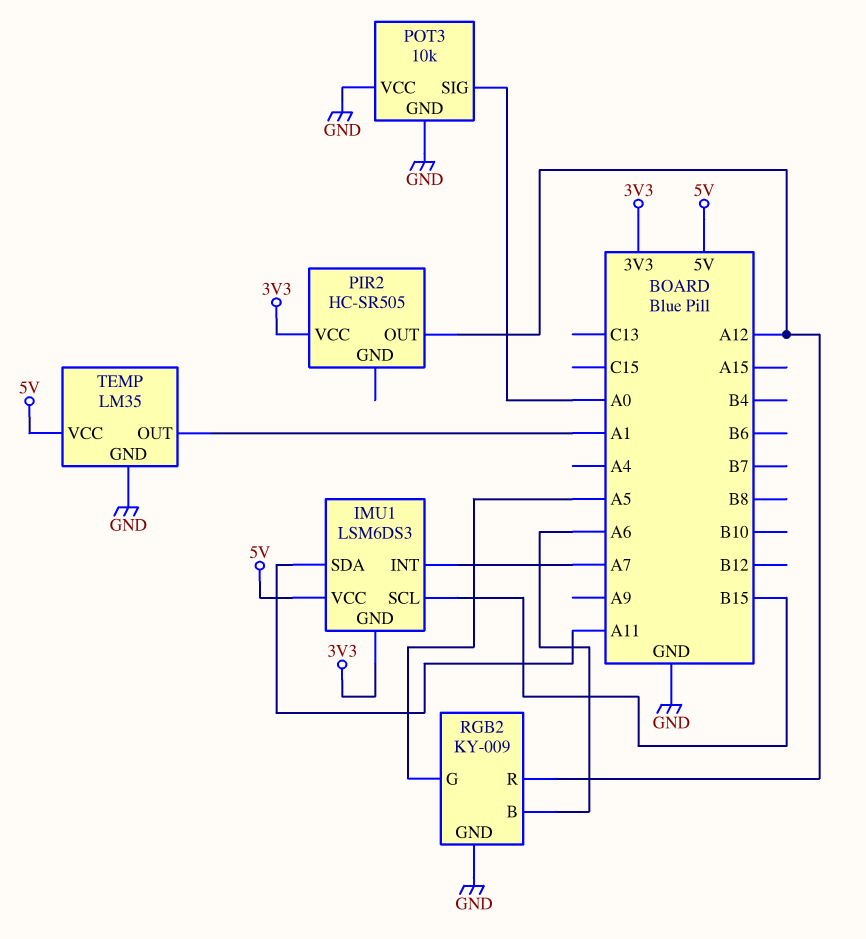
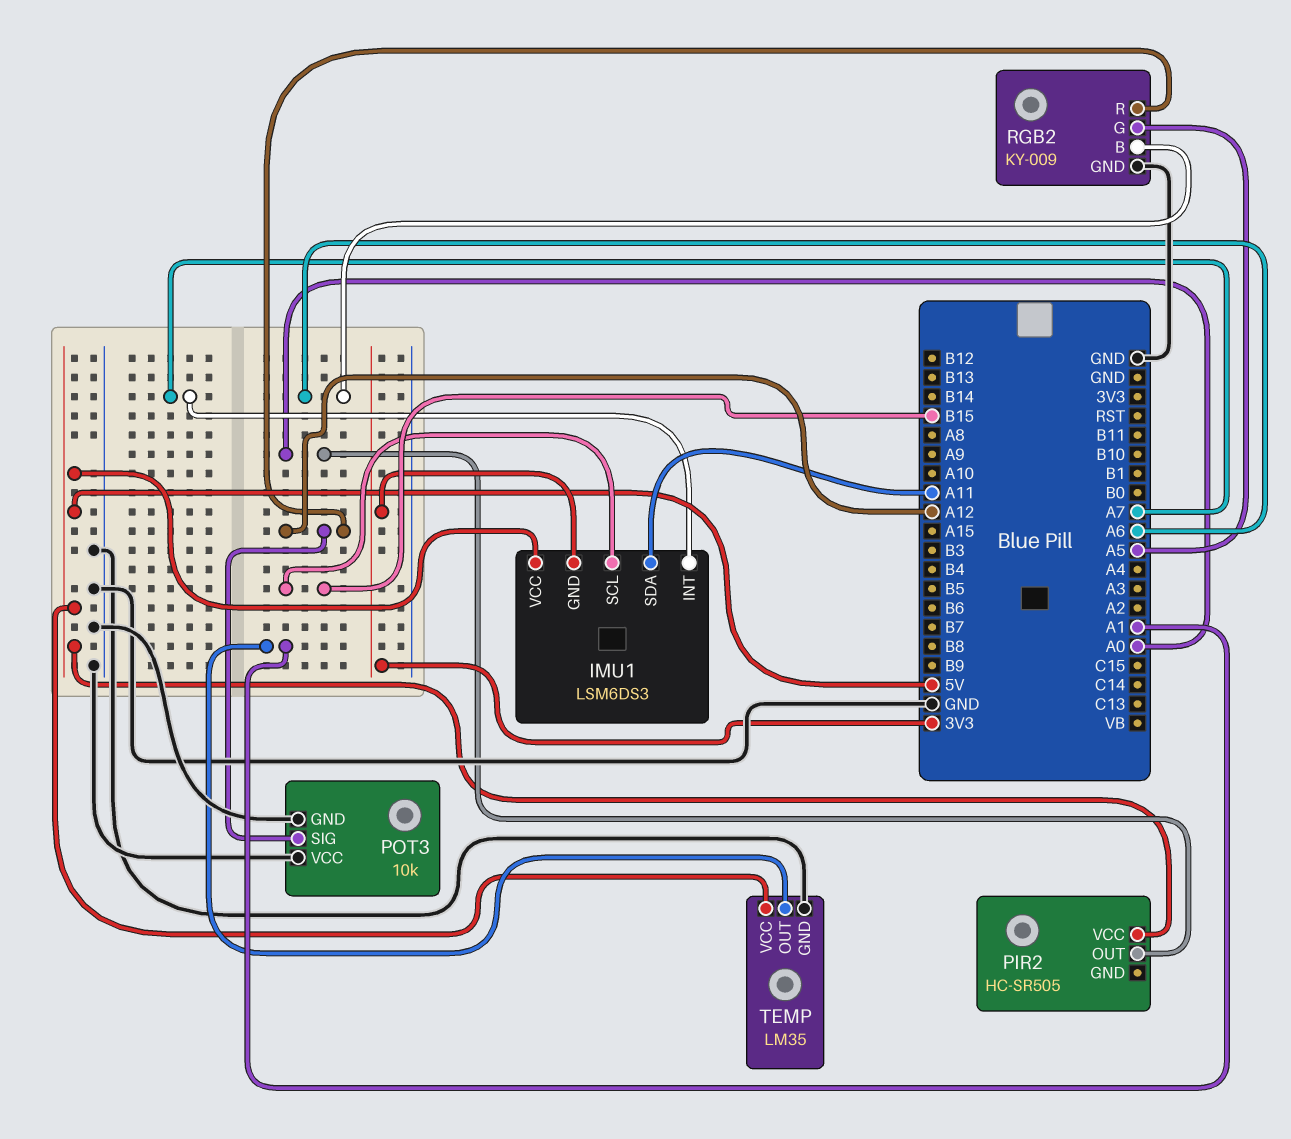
PIR2 pin OUT: A12 -> A0
PIR2 pin VCC: 3V3 -> 5V
POT3 pin SIG: A0 -> A12

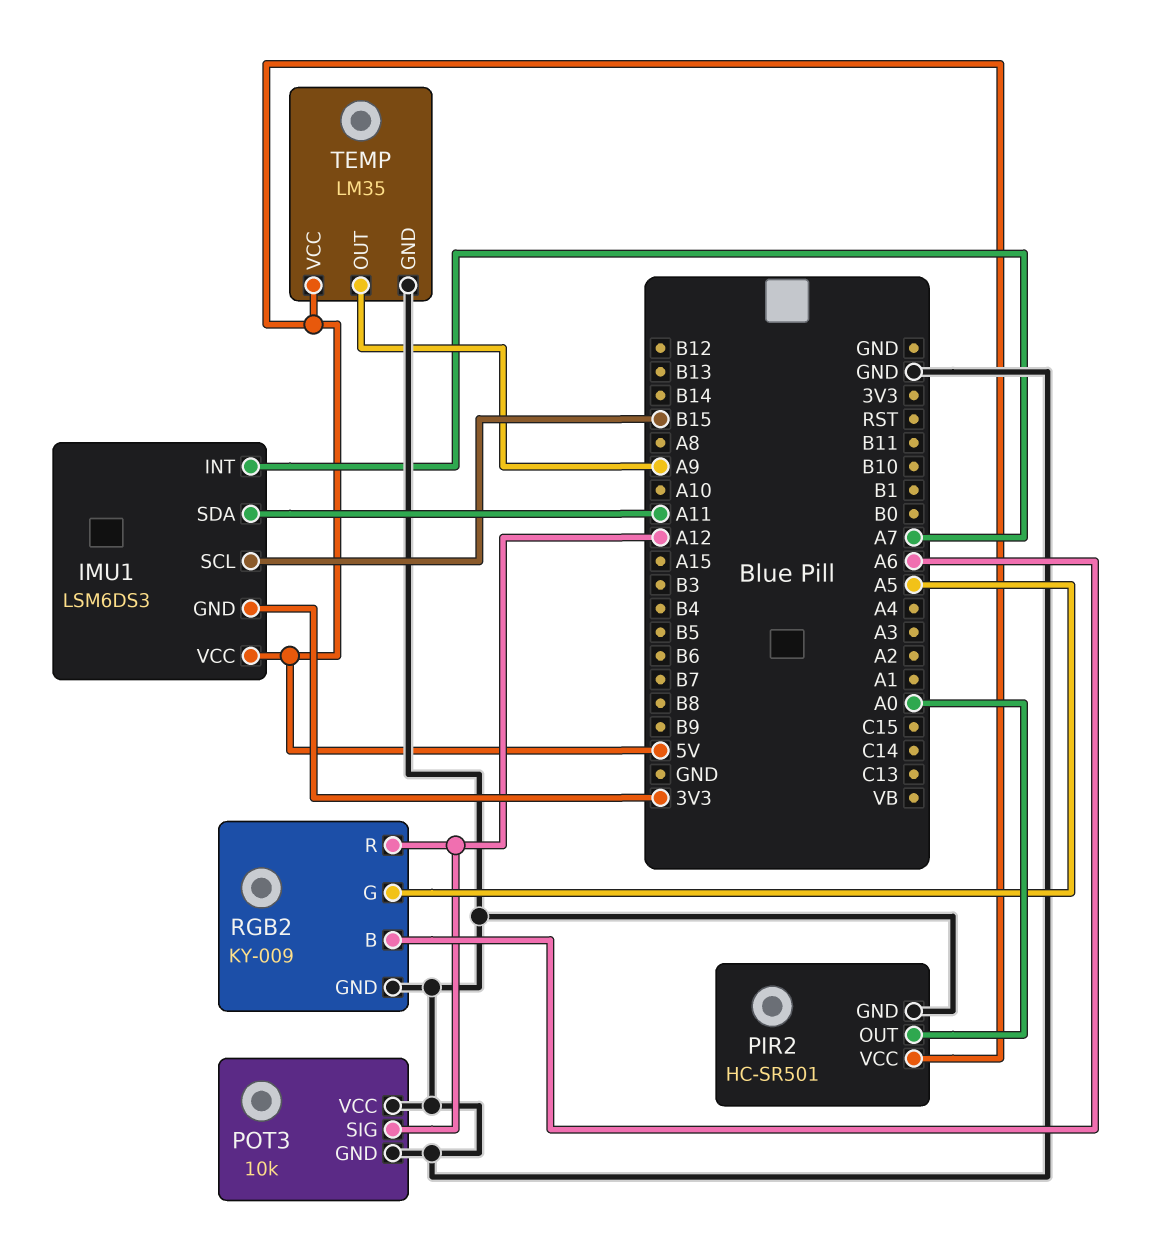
PIR2: HC-SR505 -> HC-SR501
PIR2 pin GND: none -> GND
TEMP pin OUT: A1 -> A9

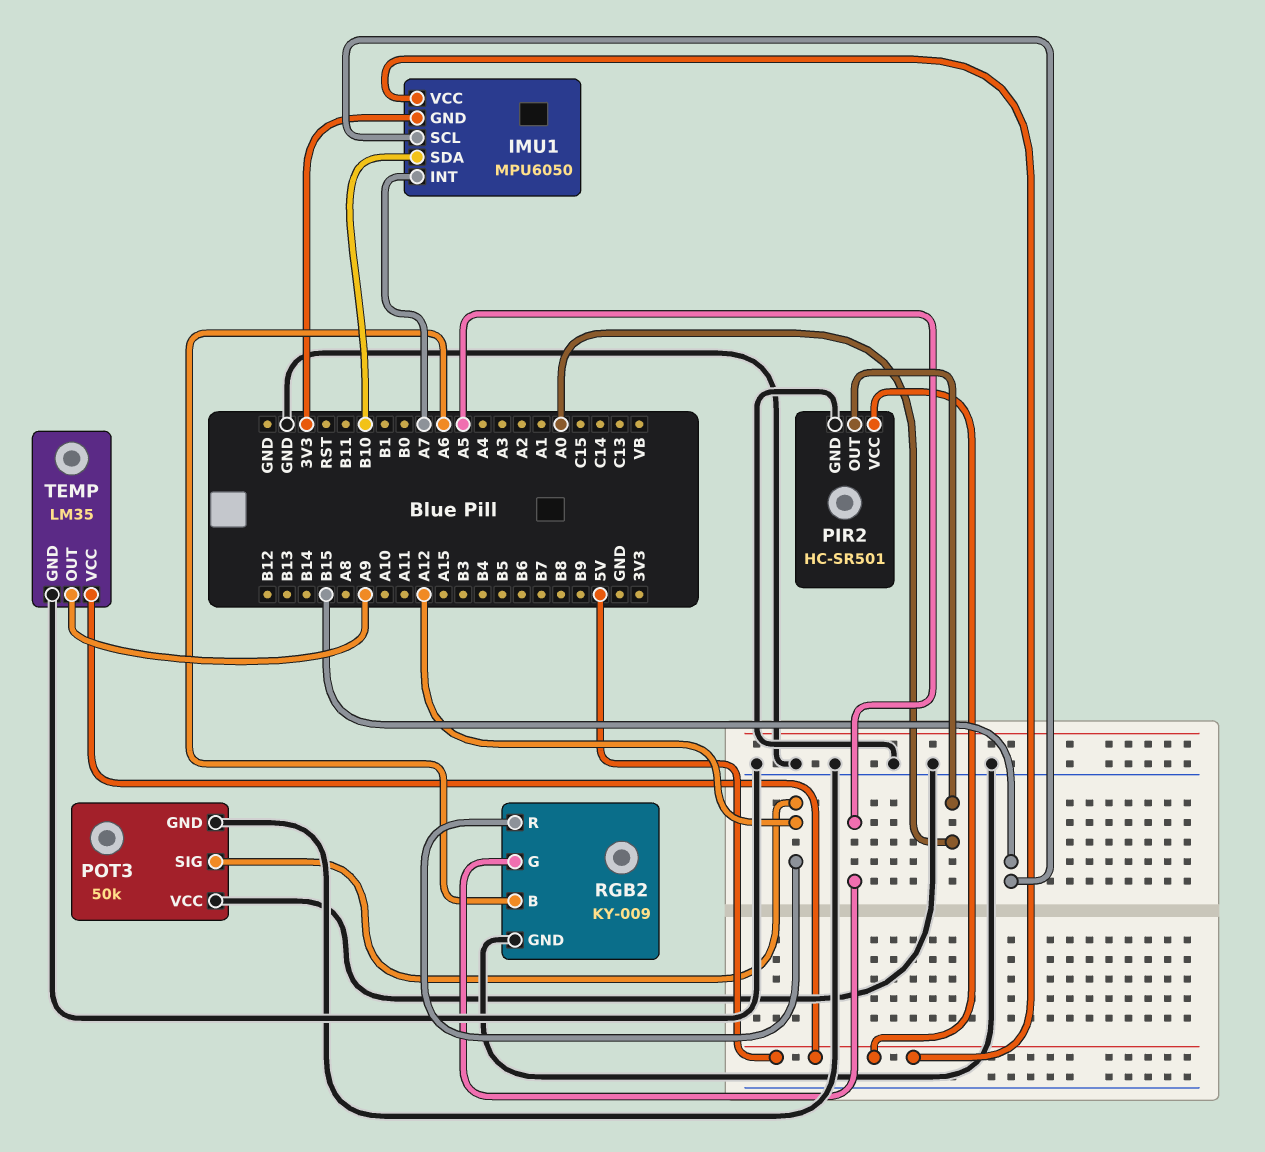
IMU1: LSM6DS3 -> MPU6050
IMU1 pin SDA: A11 -> B10
POT3: 10k -> 50k

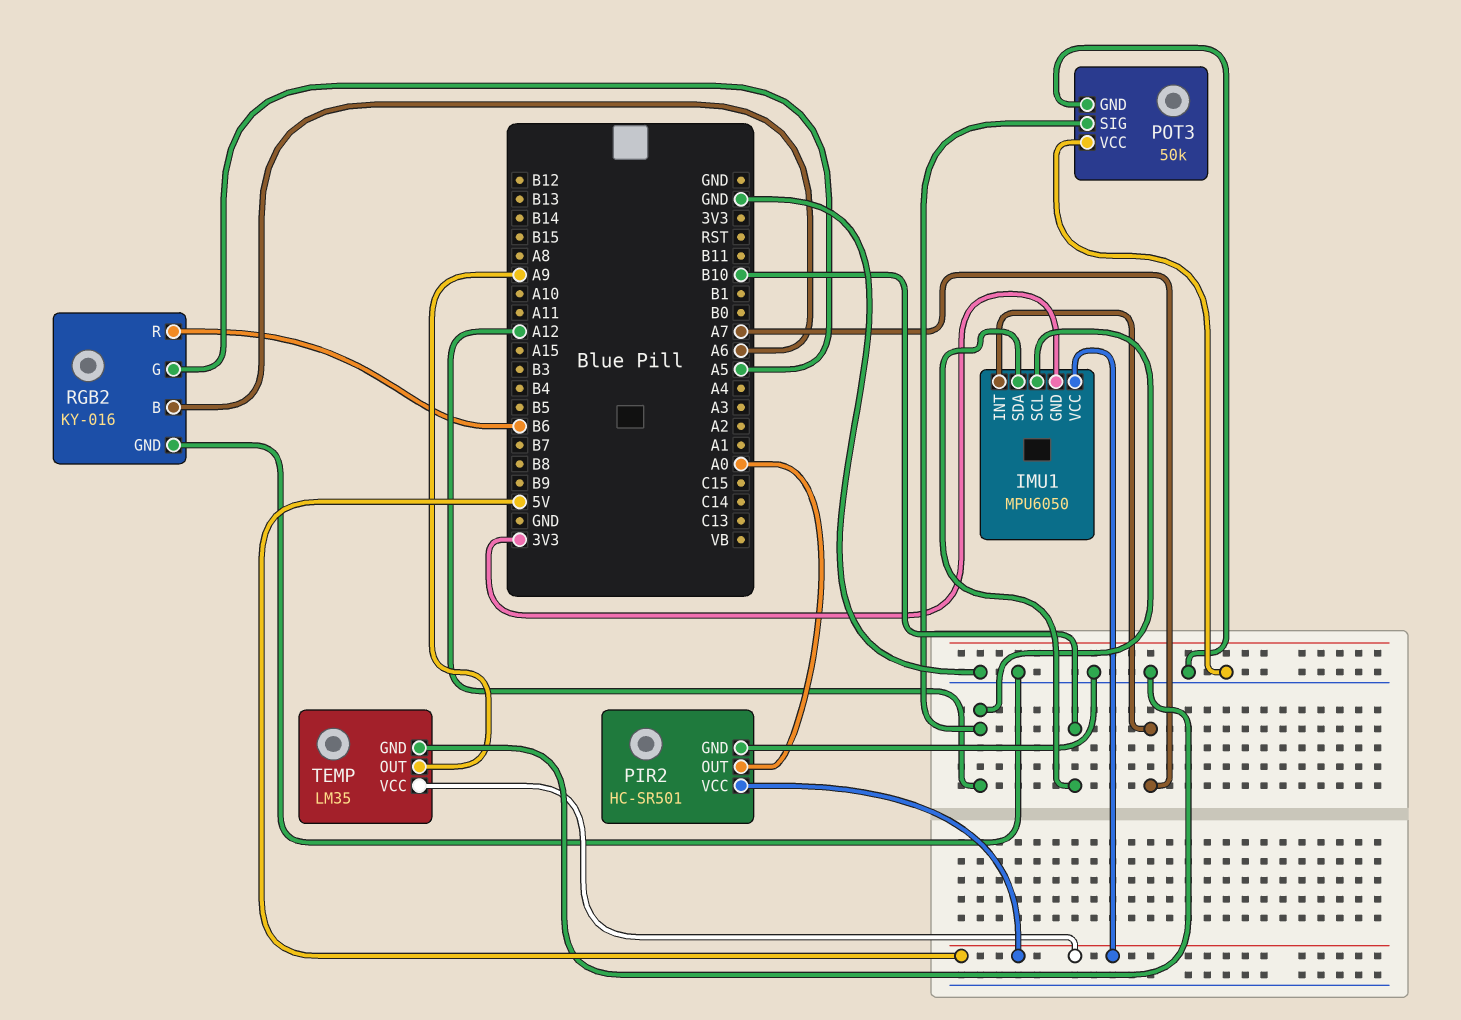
IMU1 pin SCL: B15 -> A12
RGB2: KY-009 -> KY-016
RGB2 pin R: A12 -> B6

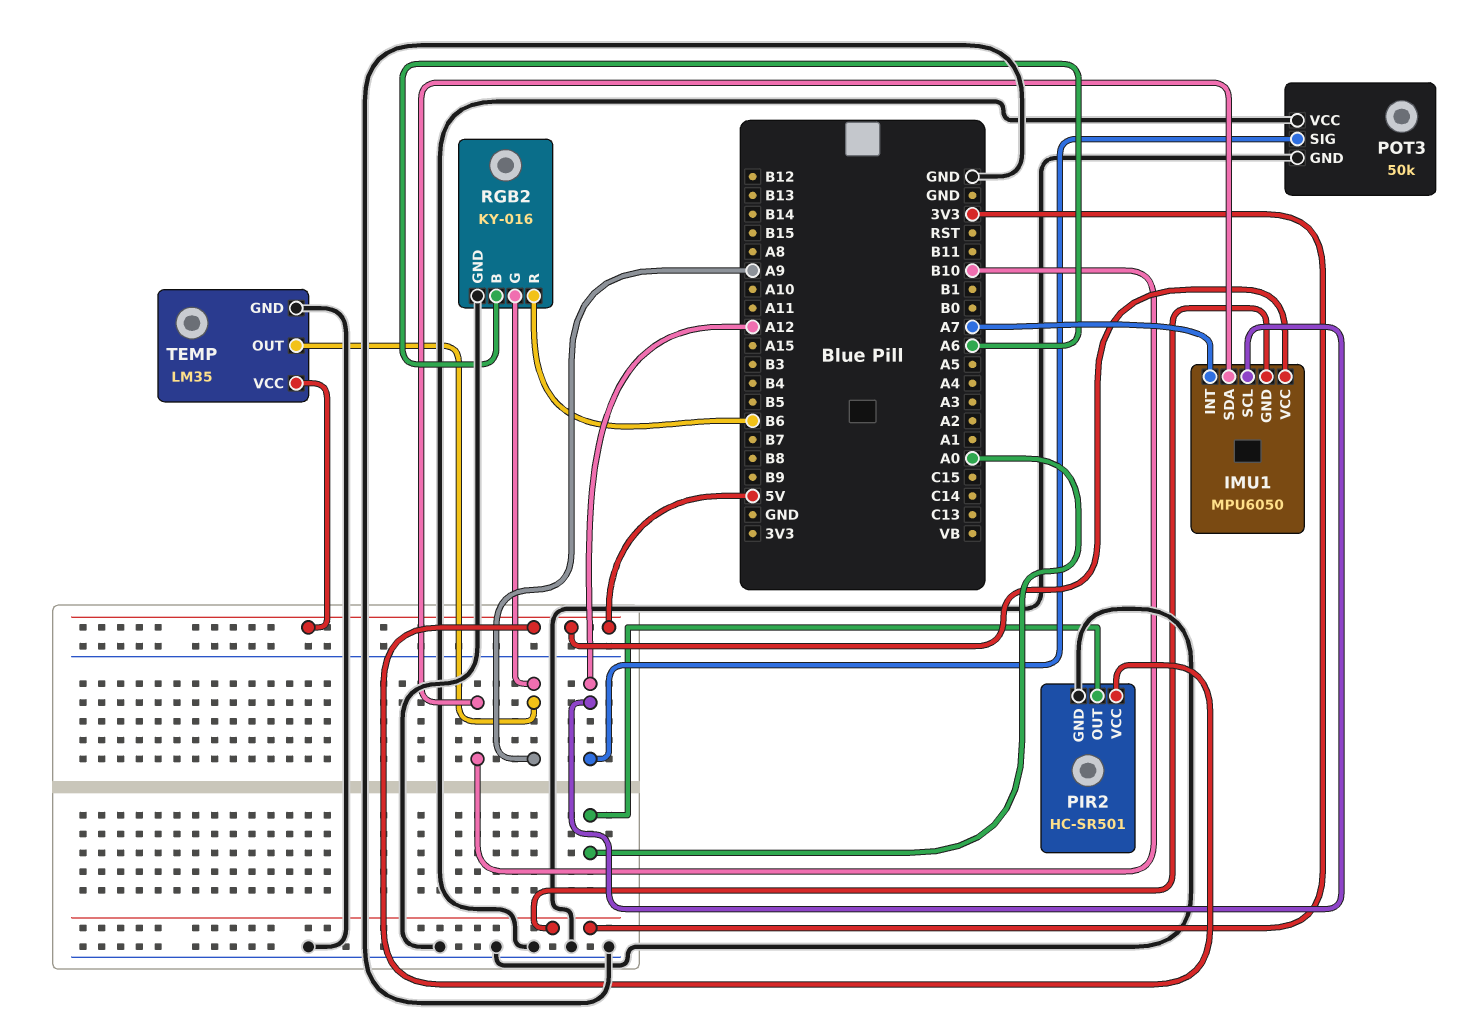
RGB2 pin G: A5 -> A9

